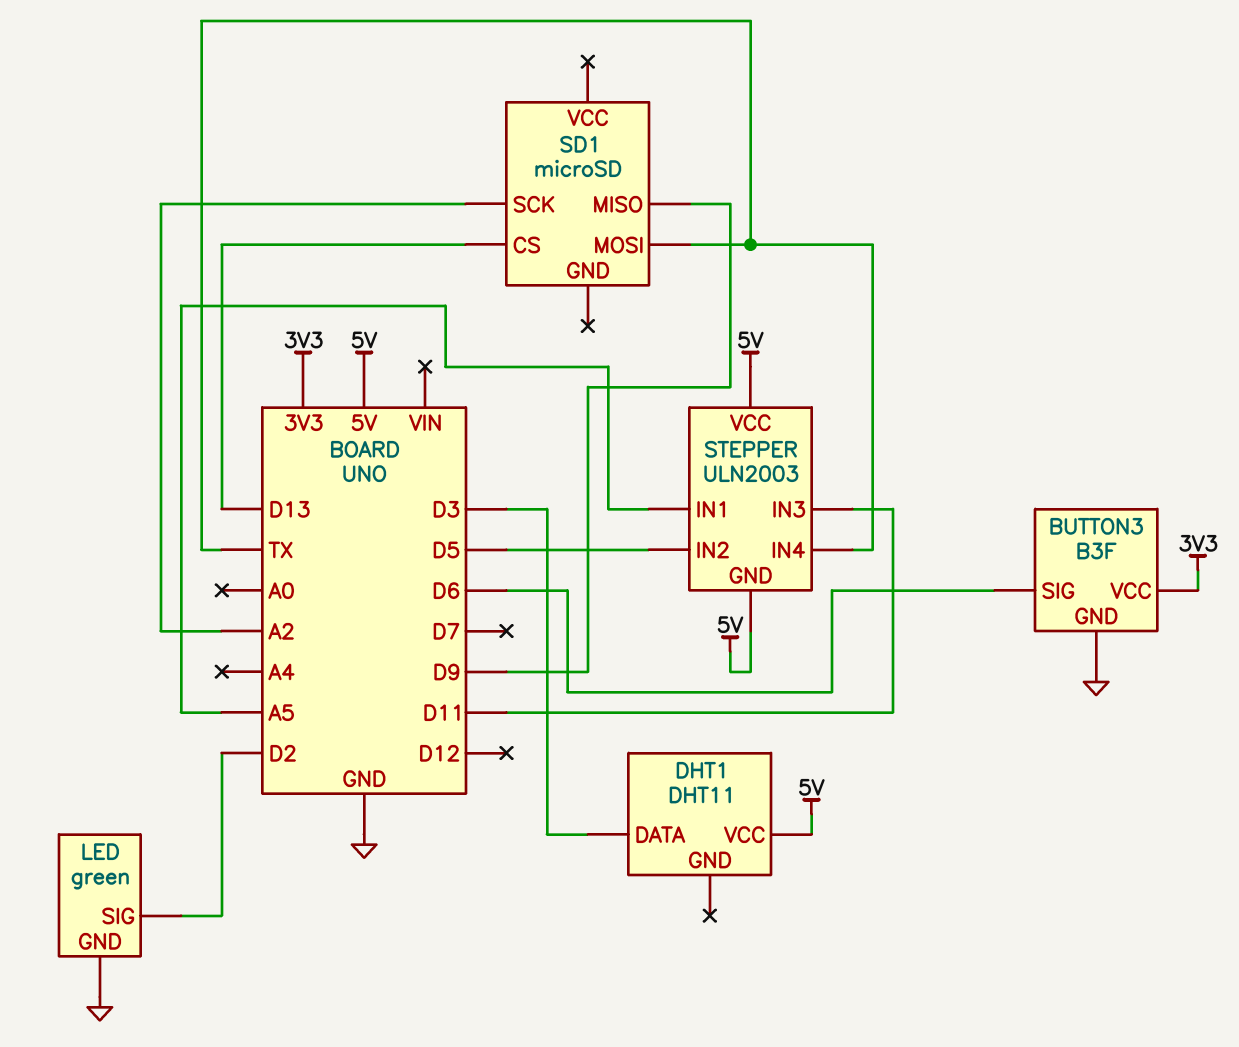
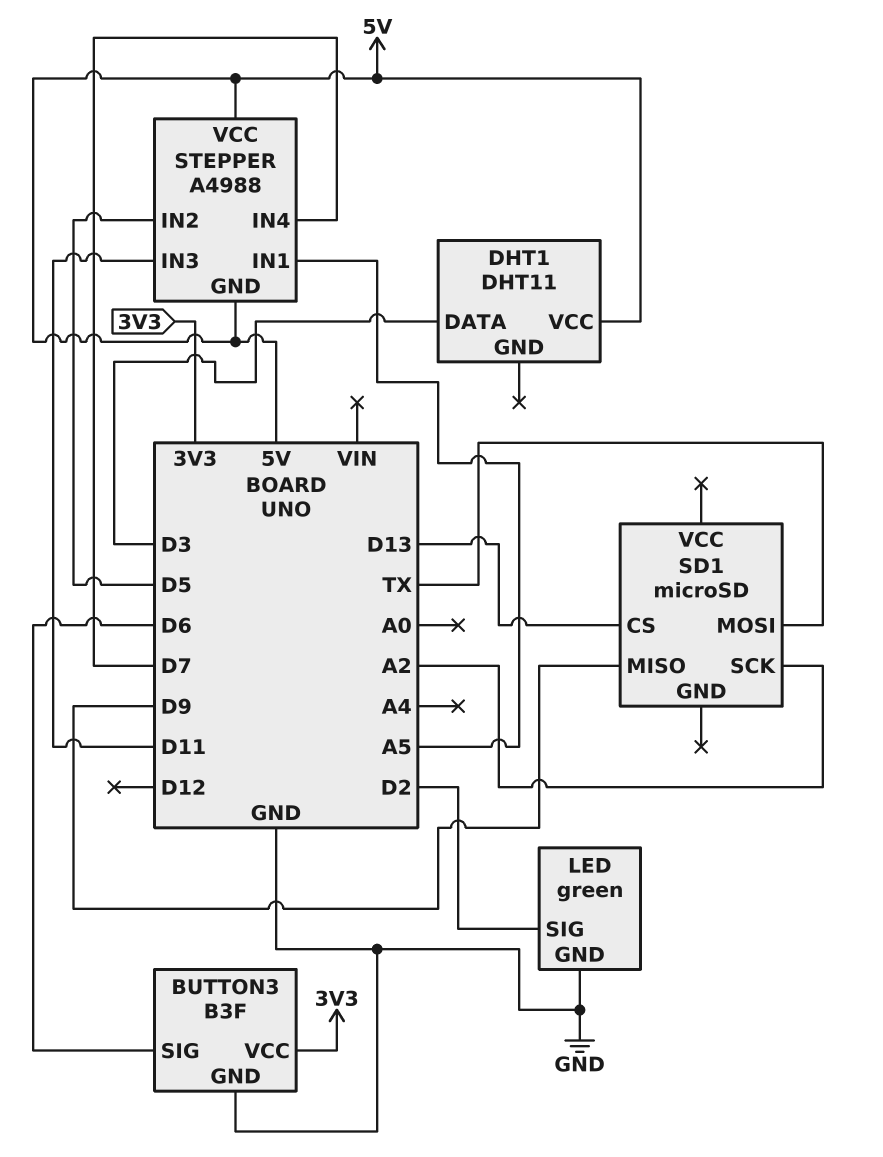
STEPPER: ULN2003 -> A4988
STEPPER pin IN4: TX -> D7

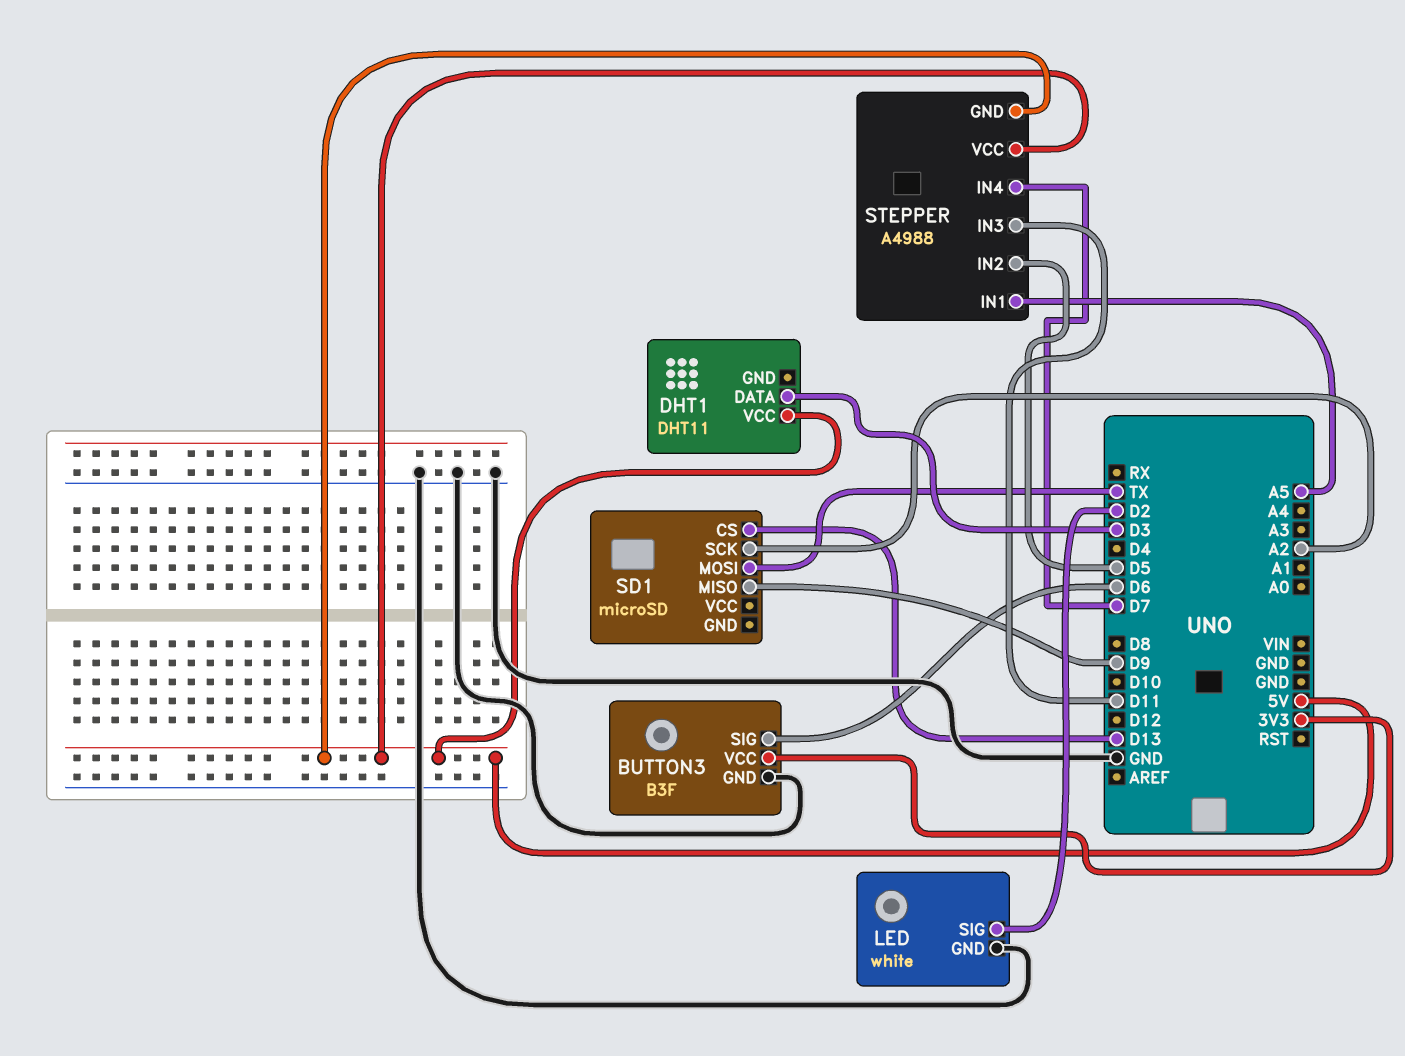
LED: green -> white

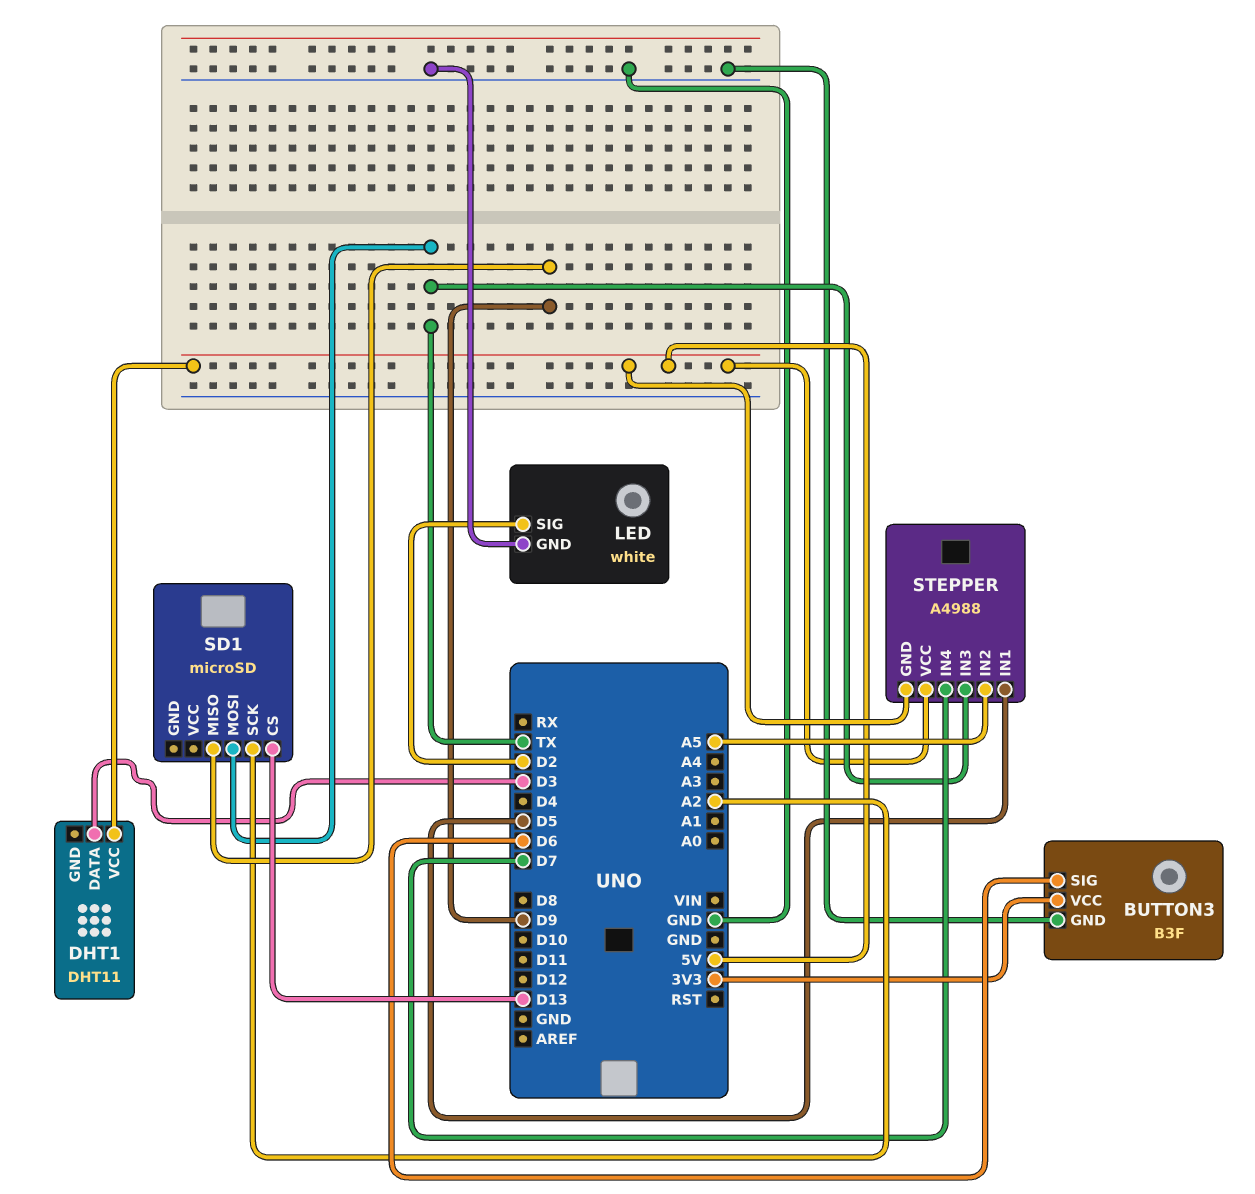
STEPPER pin IN1: A5 -> D5
STEPPER pin IN2: D5 -> A5
STEPPER pin IN3: D11 -> TX

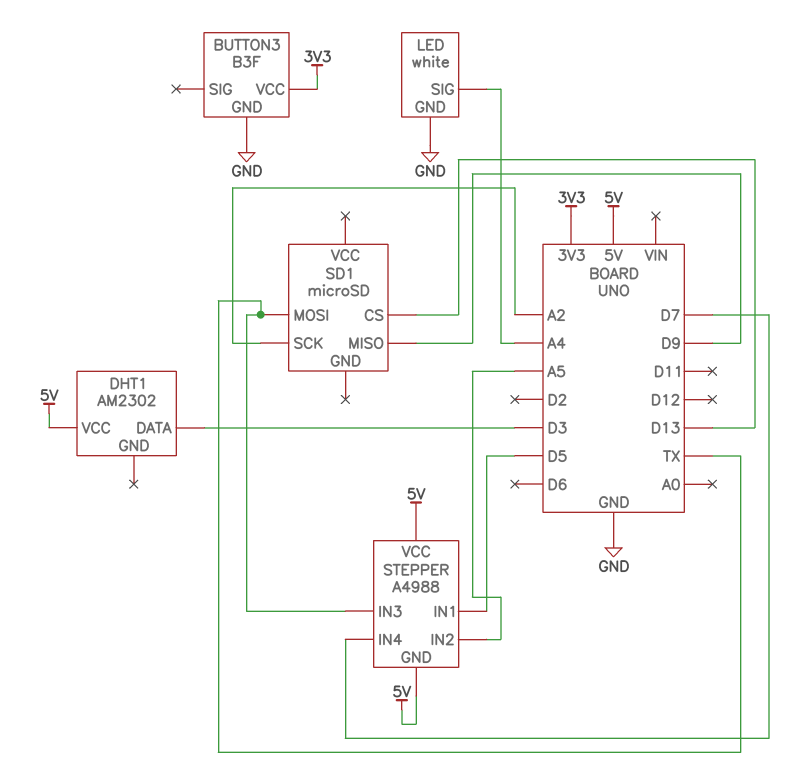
BUTTON3 pin SIG: D6 -> none
DHT1: DHT11 -> AM2302
LED pin SIG: D2 -> A4

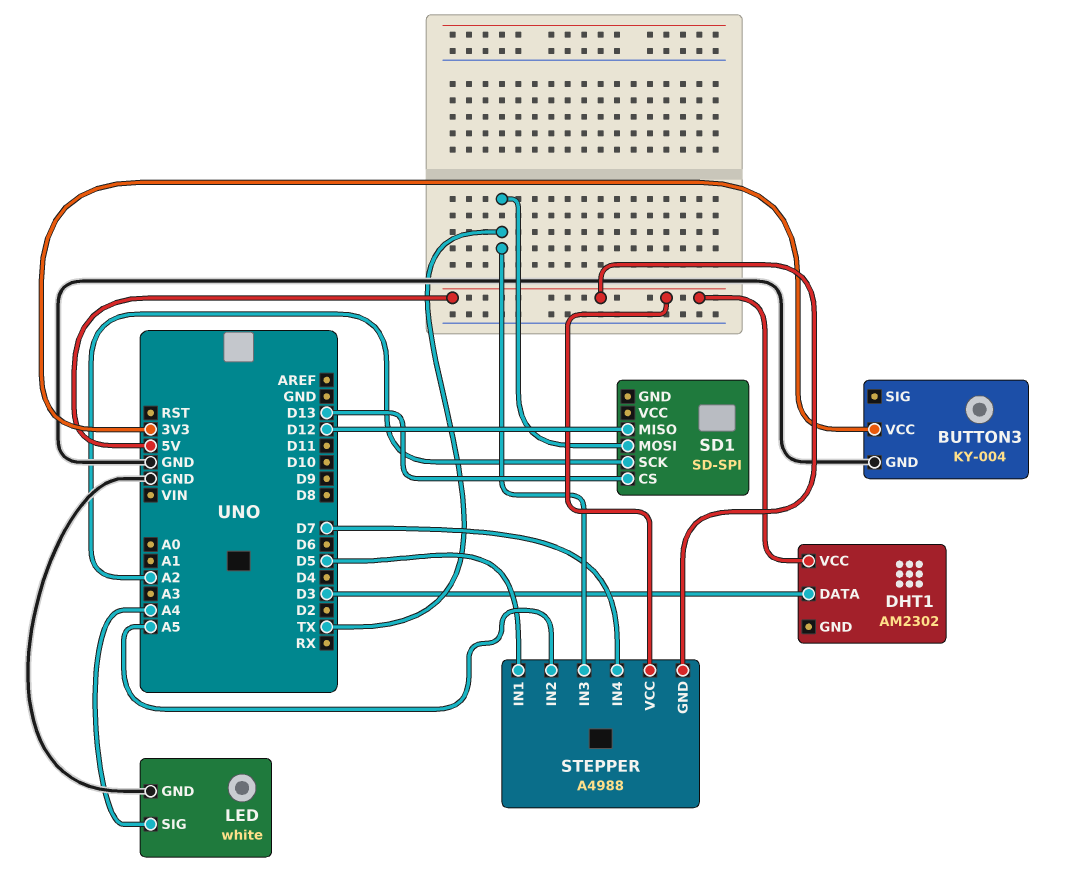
BUTTON3: B3F -> KY-004
SD1: microSD -> SD-SPI
SD1 pin MISO: D9 -> D12

